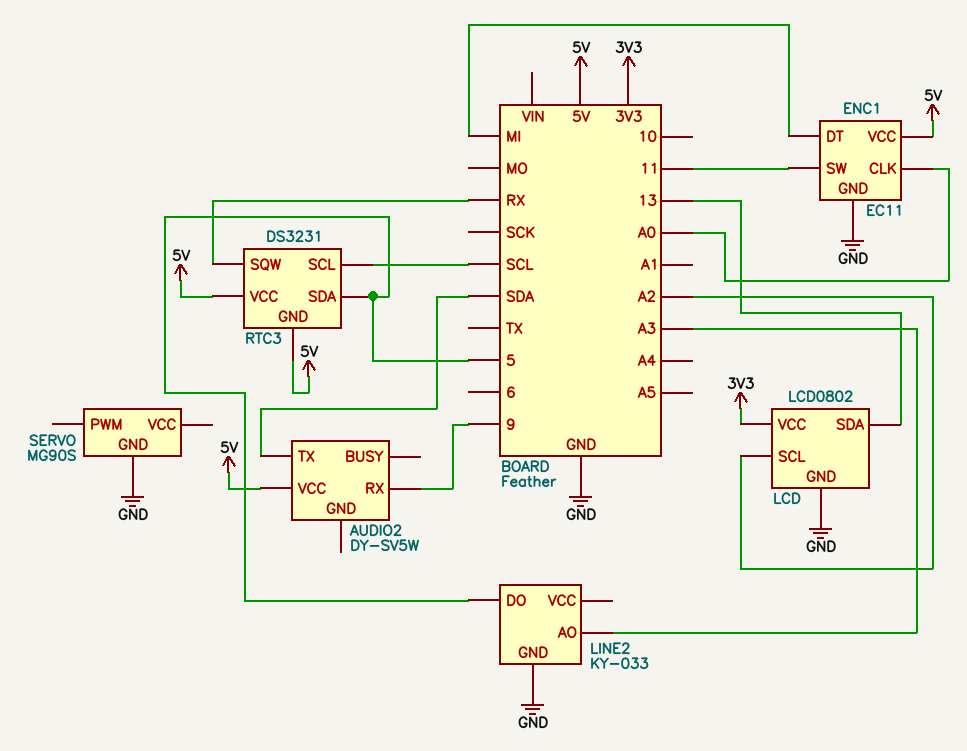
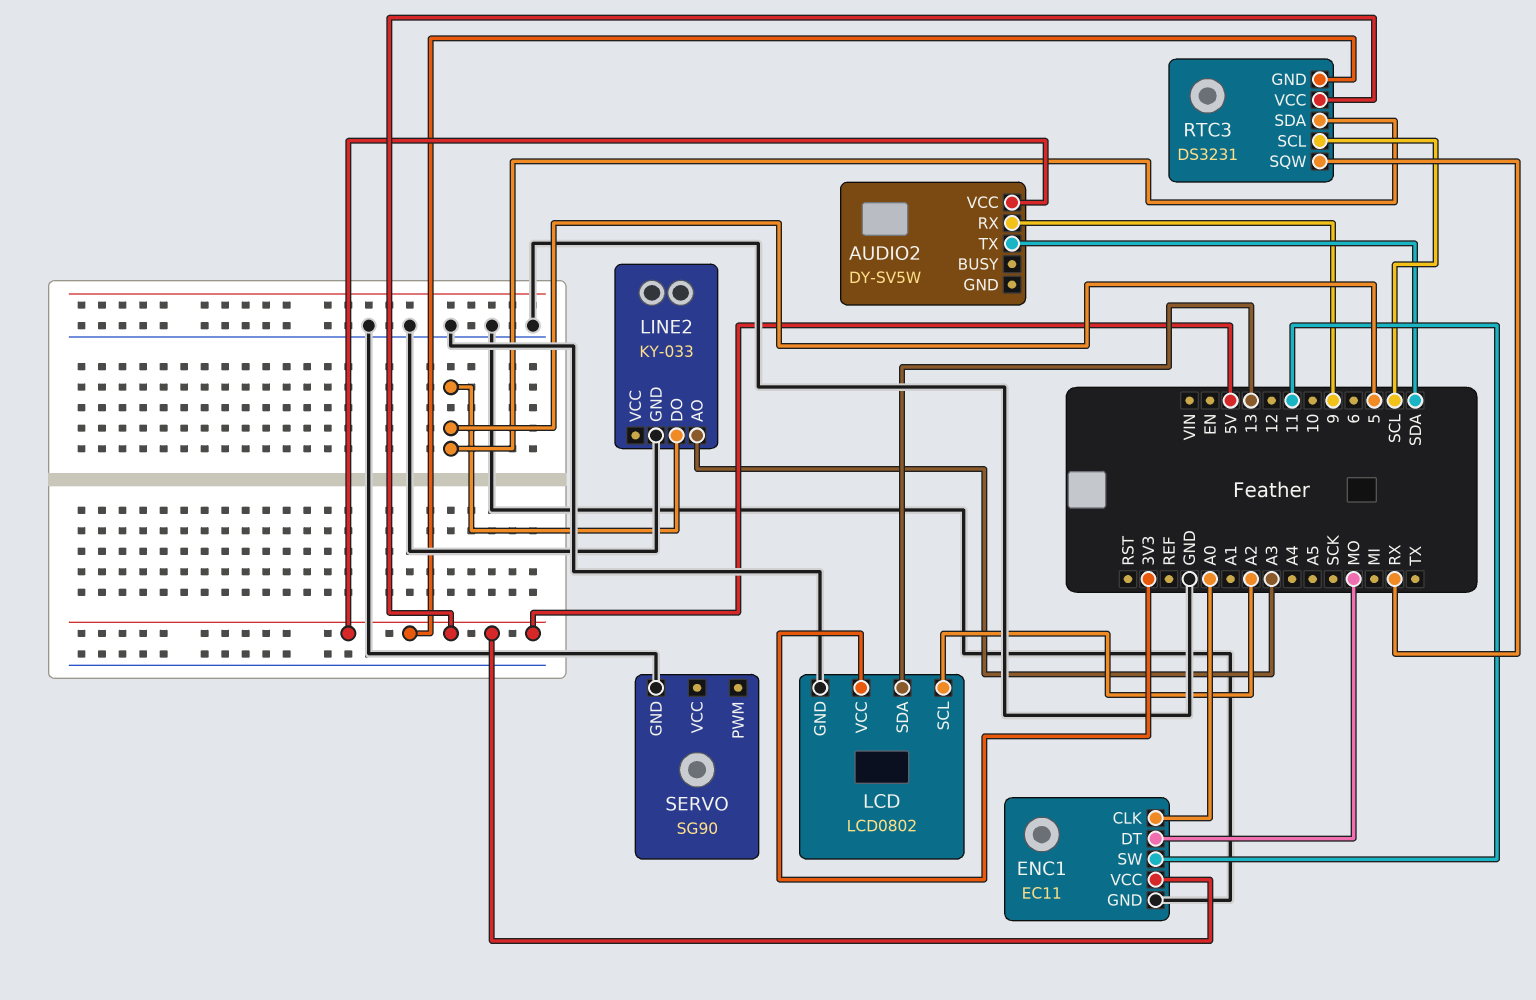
ENC1 pin DT: MI -> MO
SERVO: MG90S -> SG90

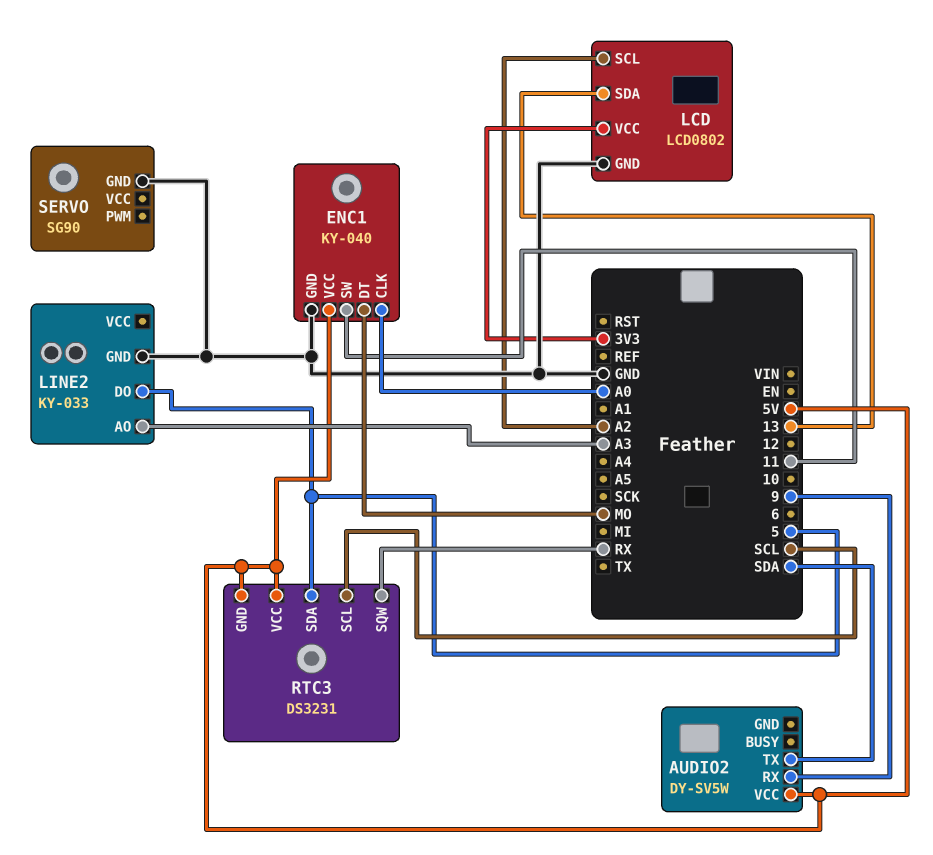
ENC1: EC11 -> KY-040

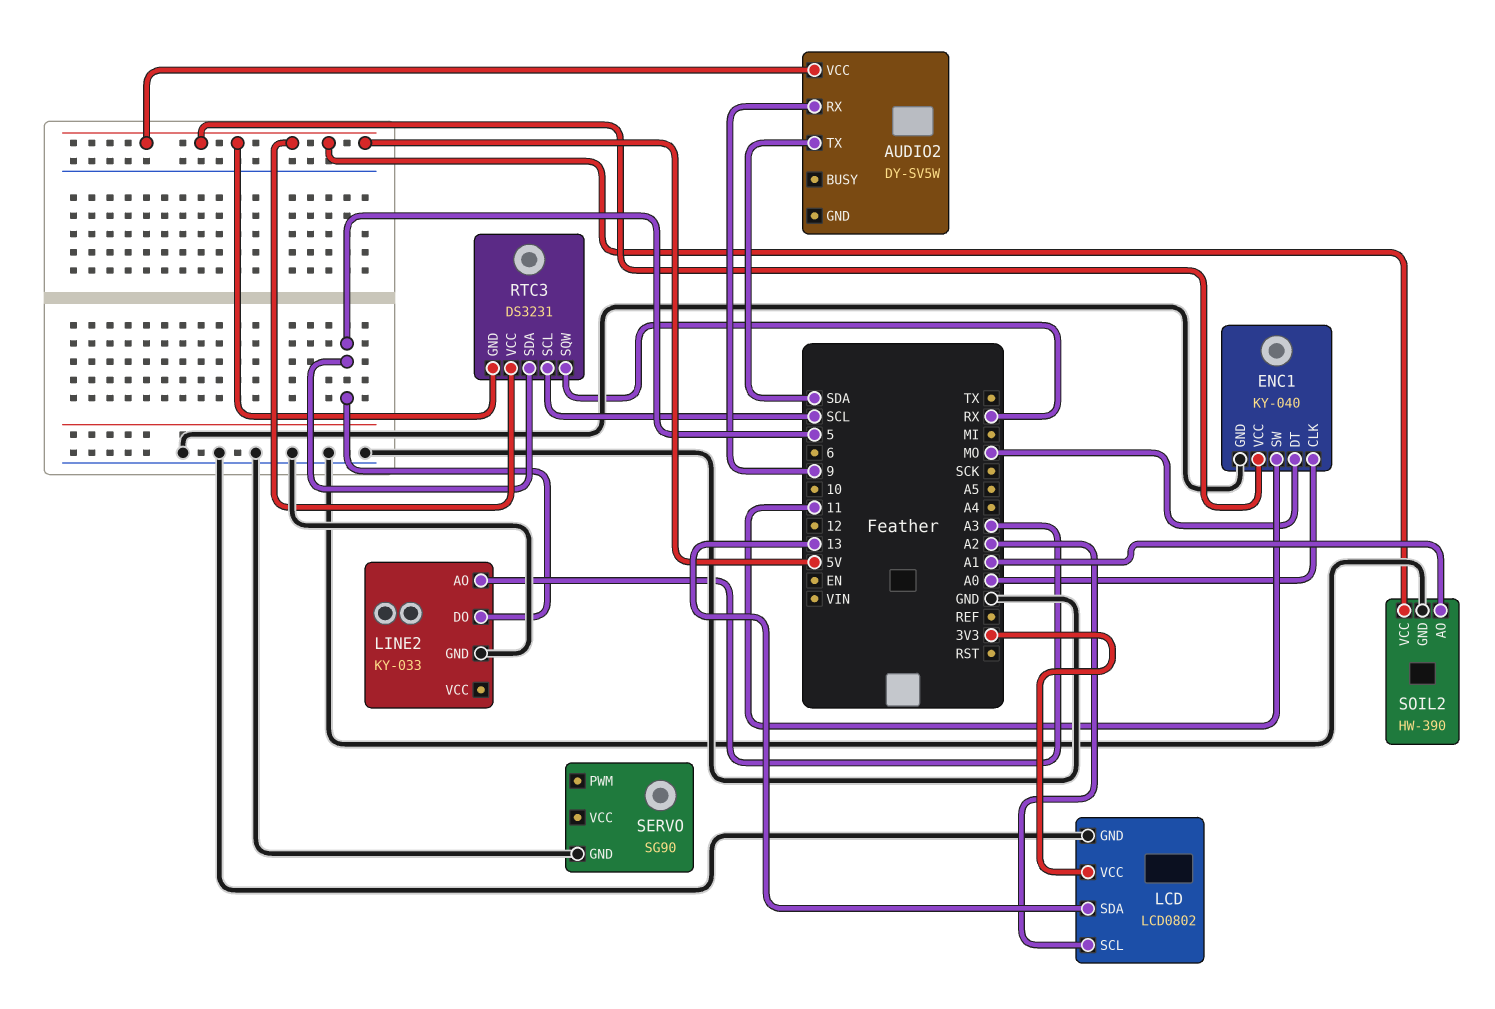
SOIL2: none -> HW-390
SOIL2 pin AO: none -> A1
SOIL2 pin GND: none -> GND
SOIL2 pin VCC: none -> 5V

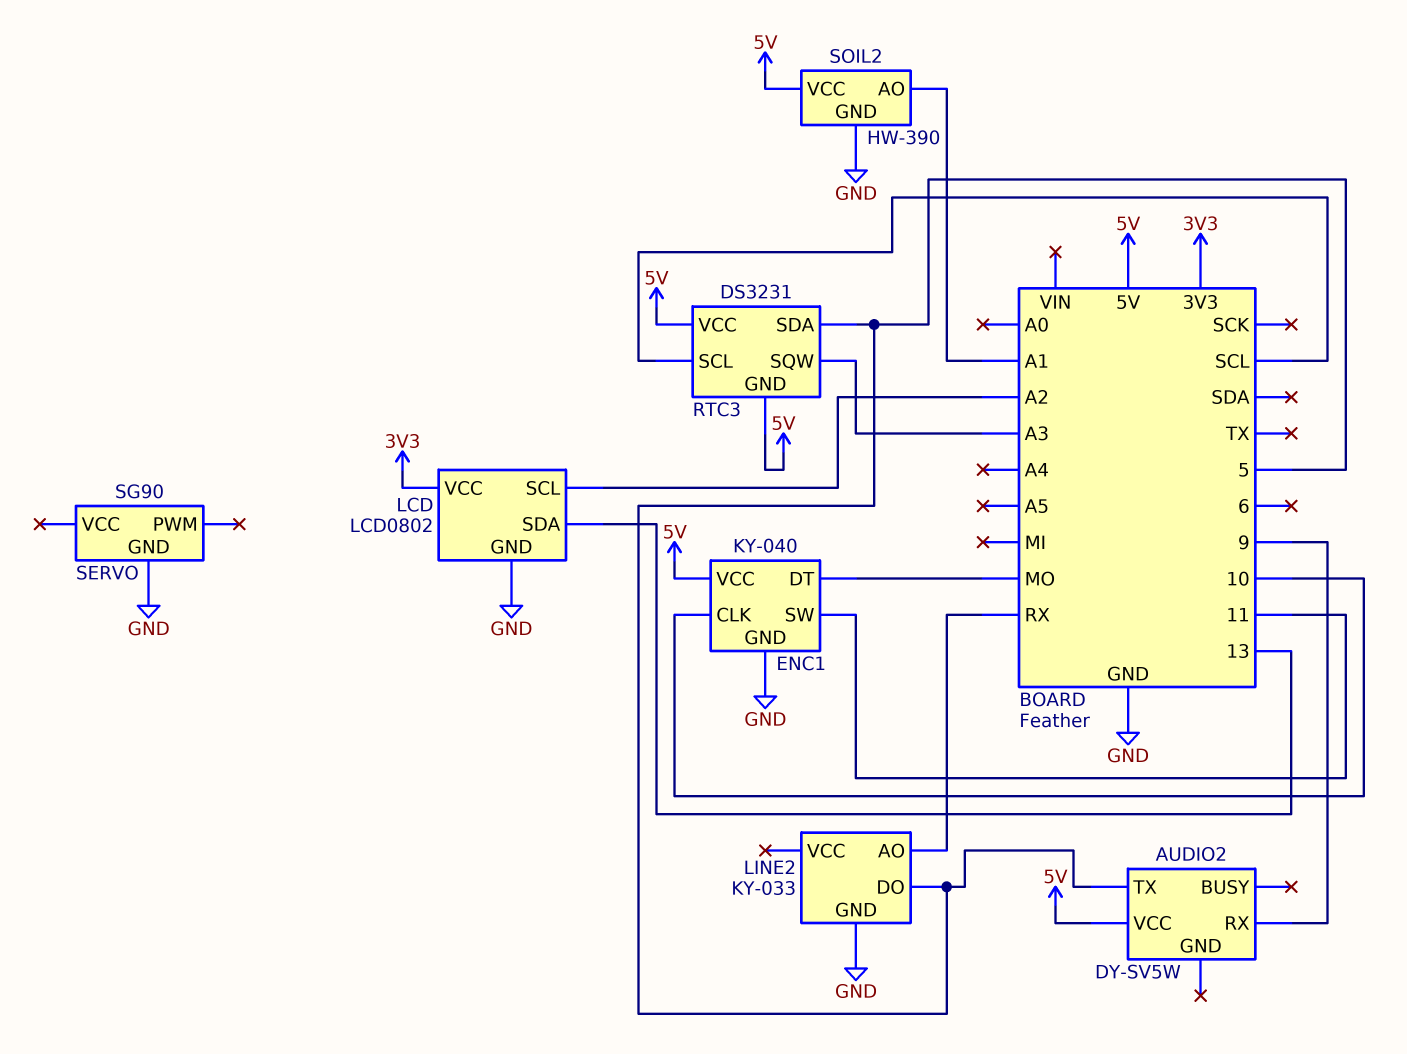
AUDIO2 pin TX: SDA -> 5
ENC1 pin CLK: A0 -> 10
LINE2 pin AO: A3 -> RX
RTC3 pin SQW: RX -> A3

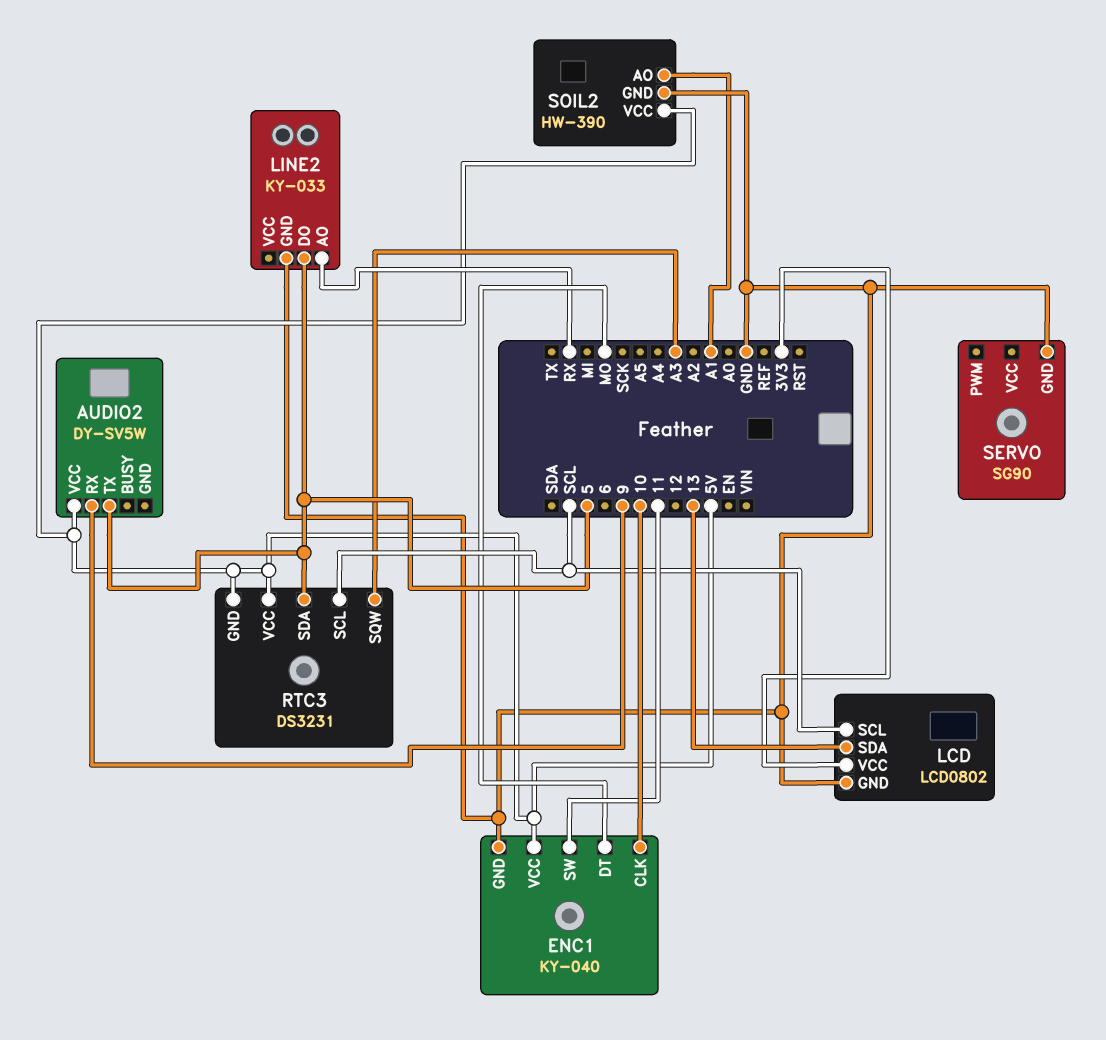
LCD pin SCL: A2 -> SCL

